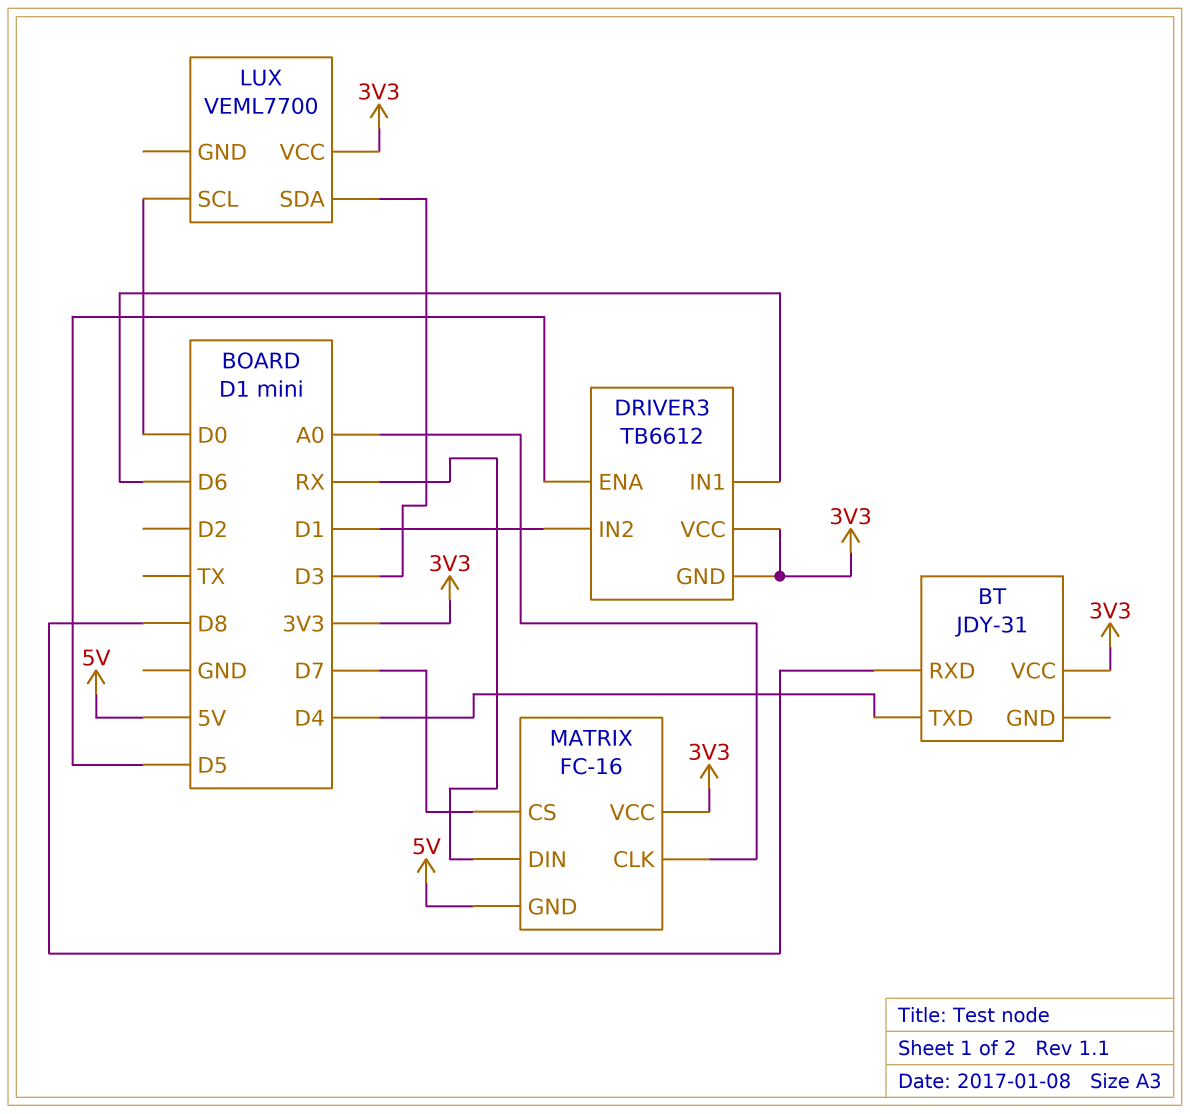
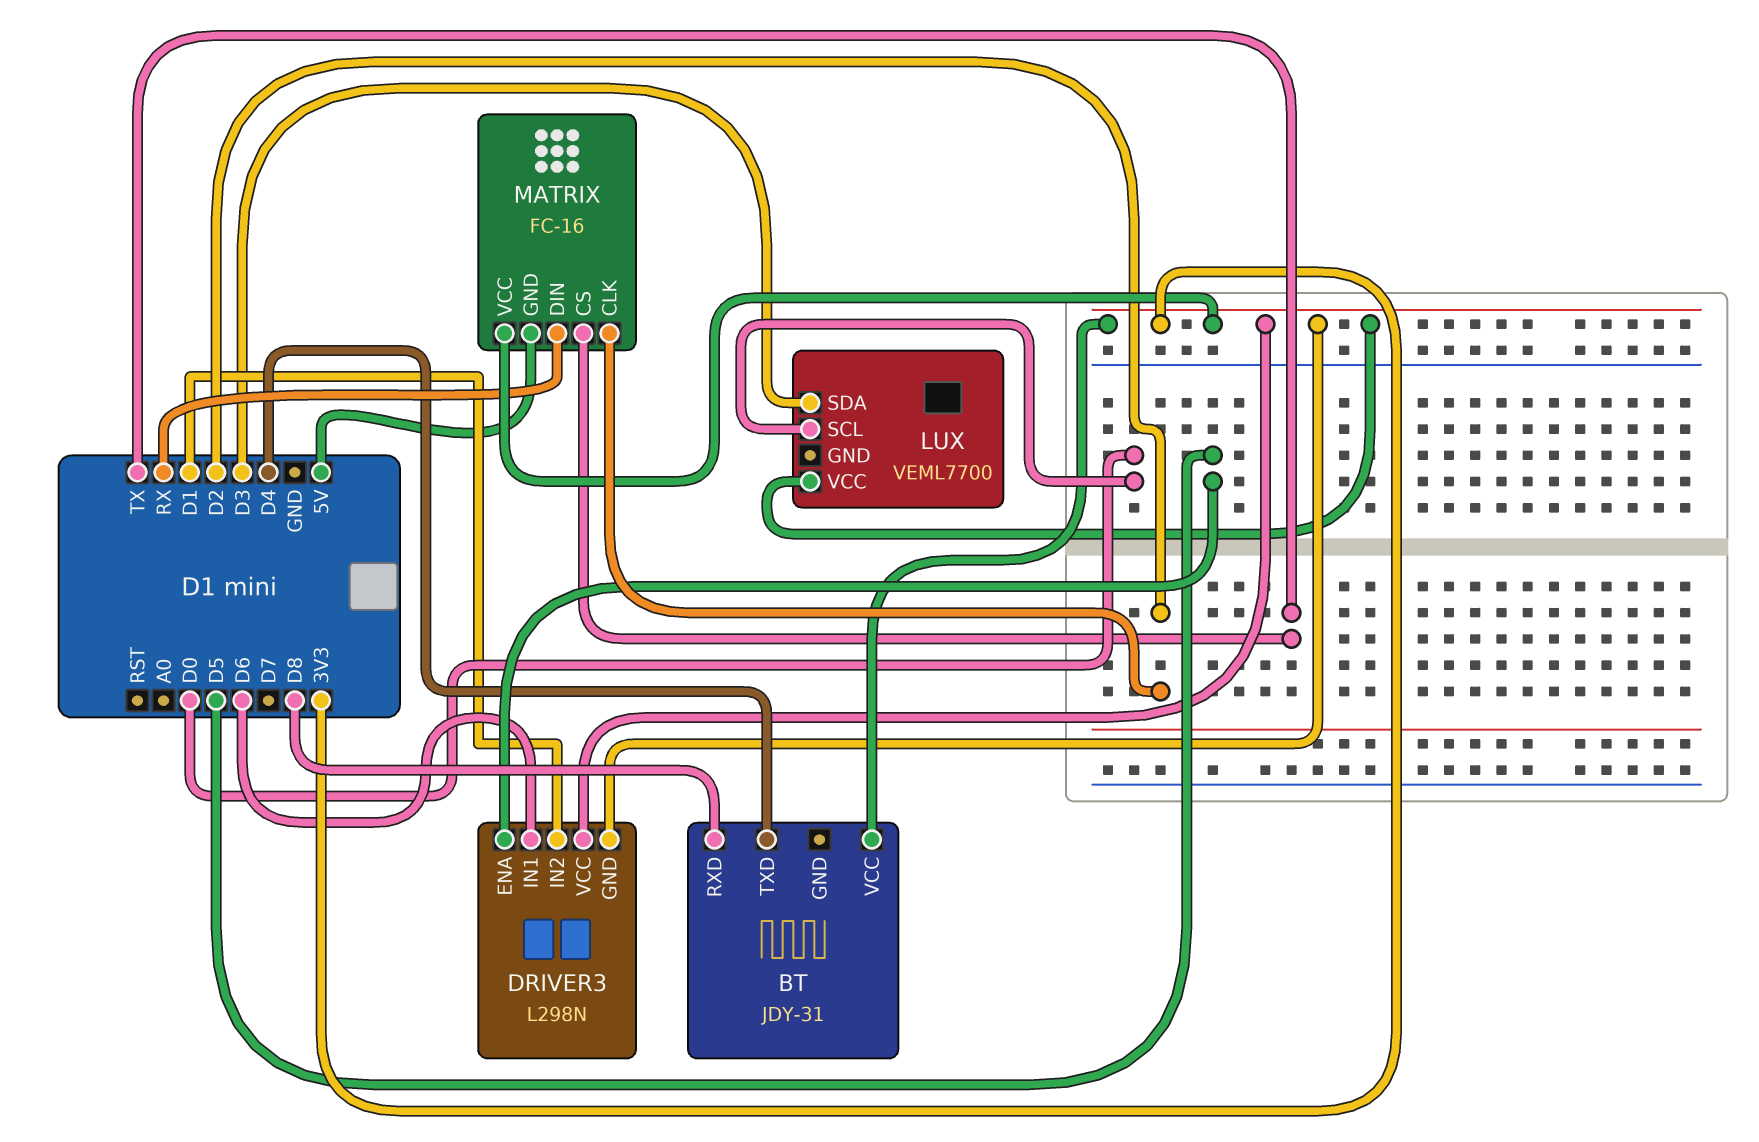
DRIVER3: TB6612 -> L298N
MATRIX pin CLK: A0 -> D2
MATRIX pin CS: D7 -> TX

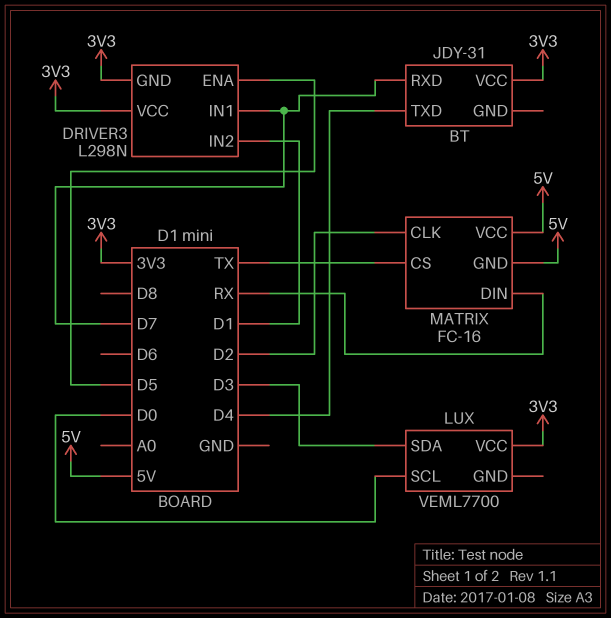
BT pin RXD: D8 -> D7
DRIVER3 pin IN1: D6 -> D7
MATRIX pin VCC: 3V3 -> 5V

